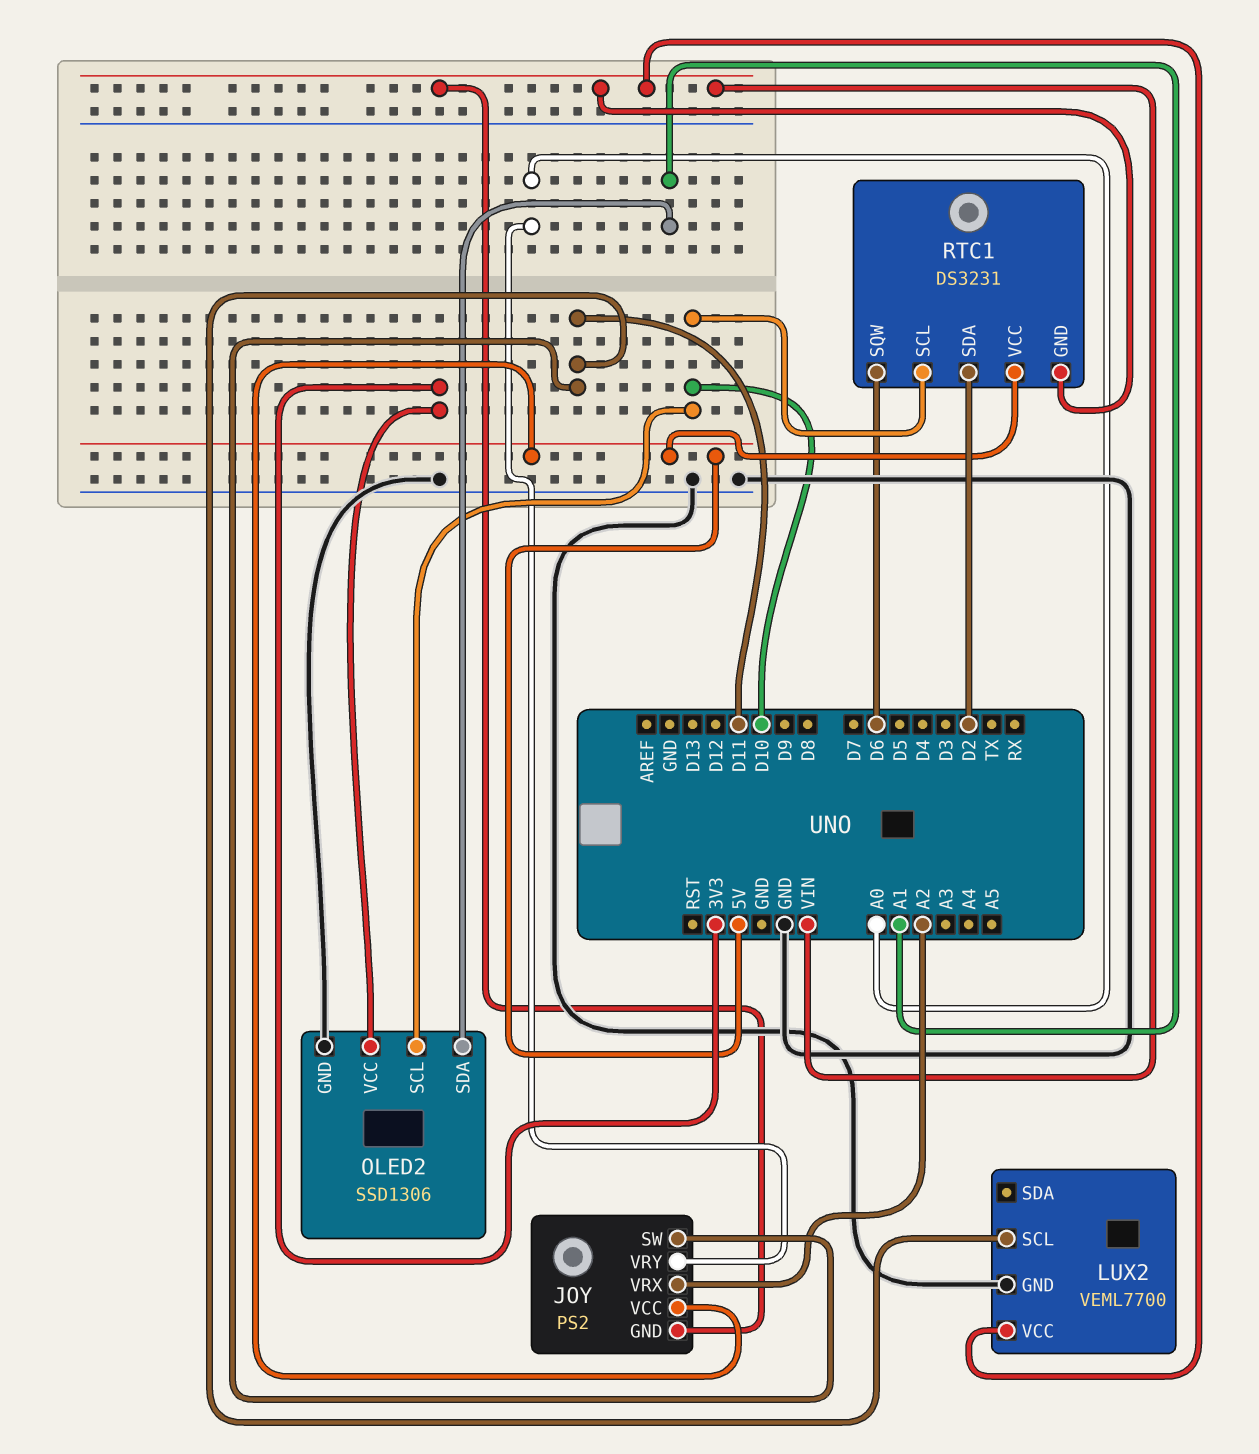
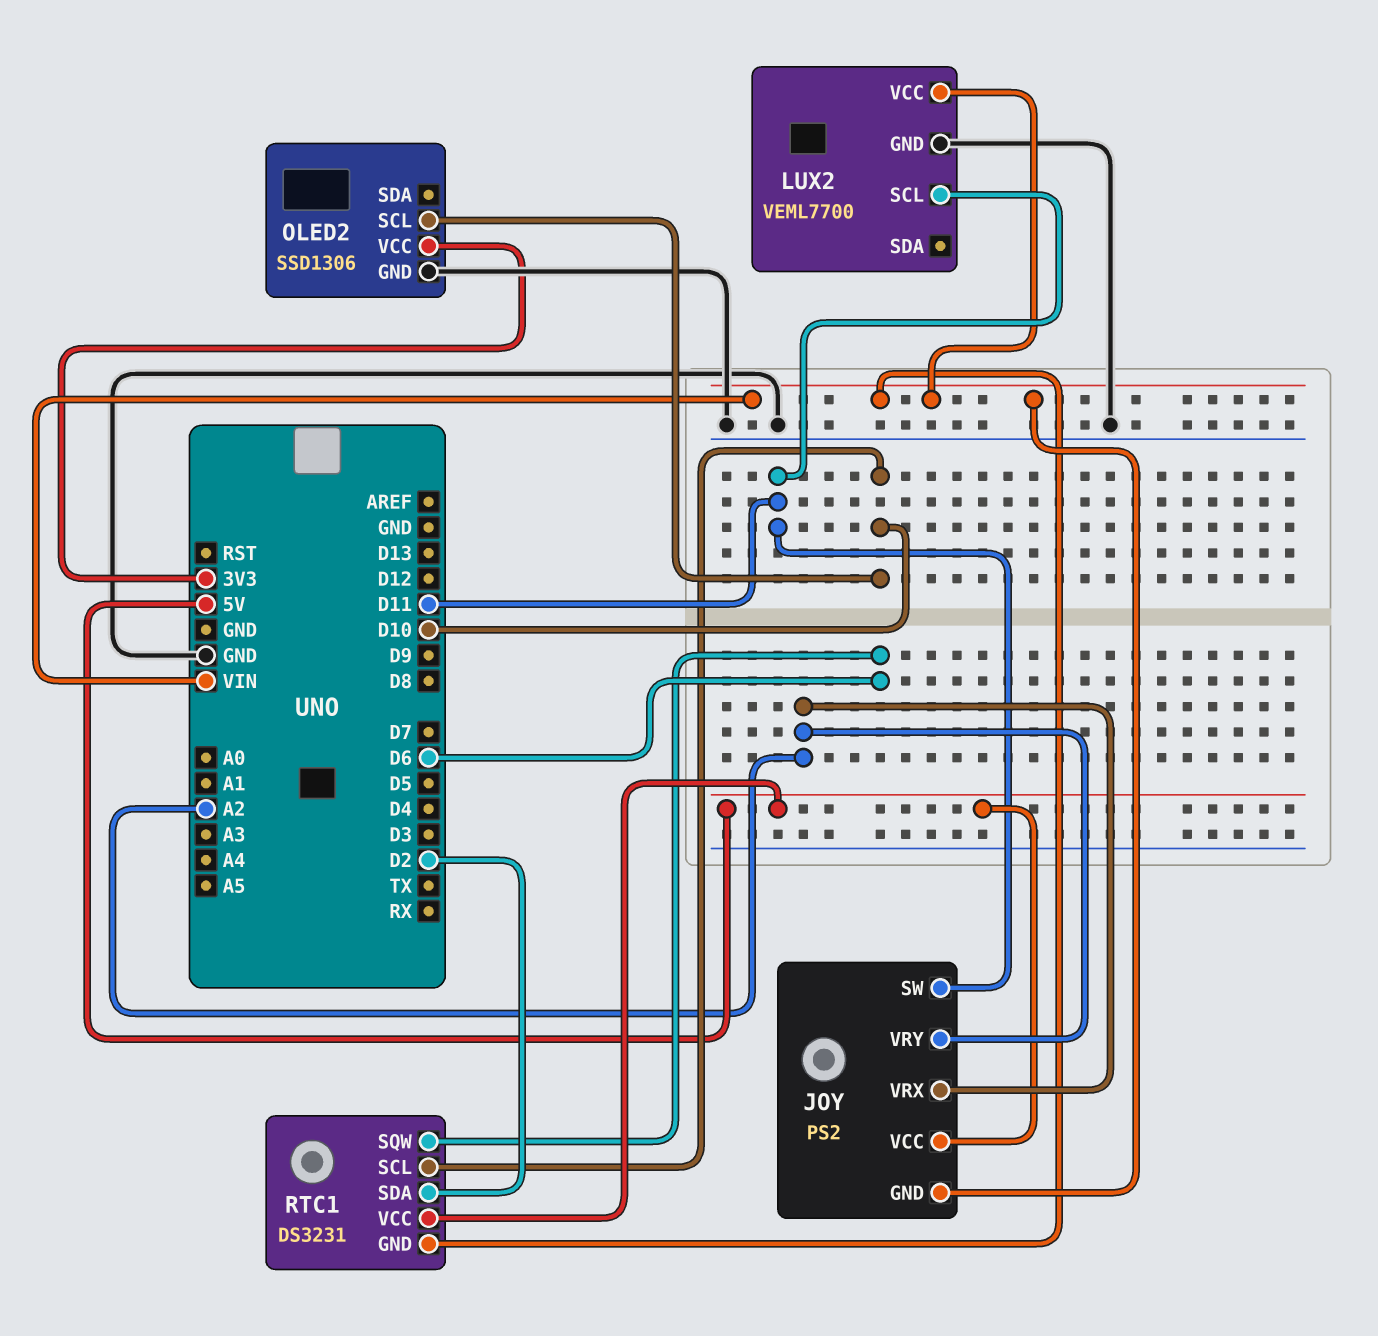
JOY pin VRY: A0 -> A2
OLED2 pin SDA: A1 -> none

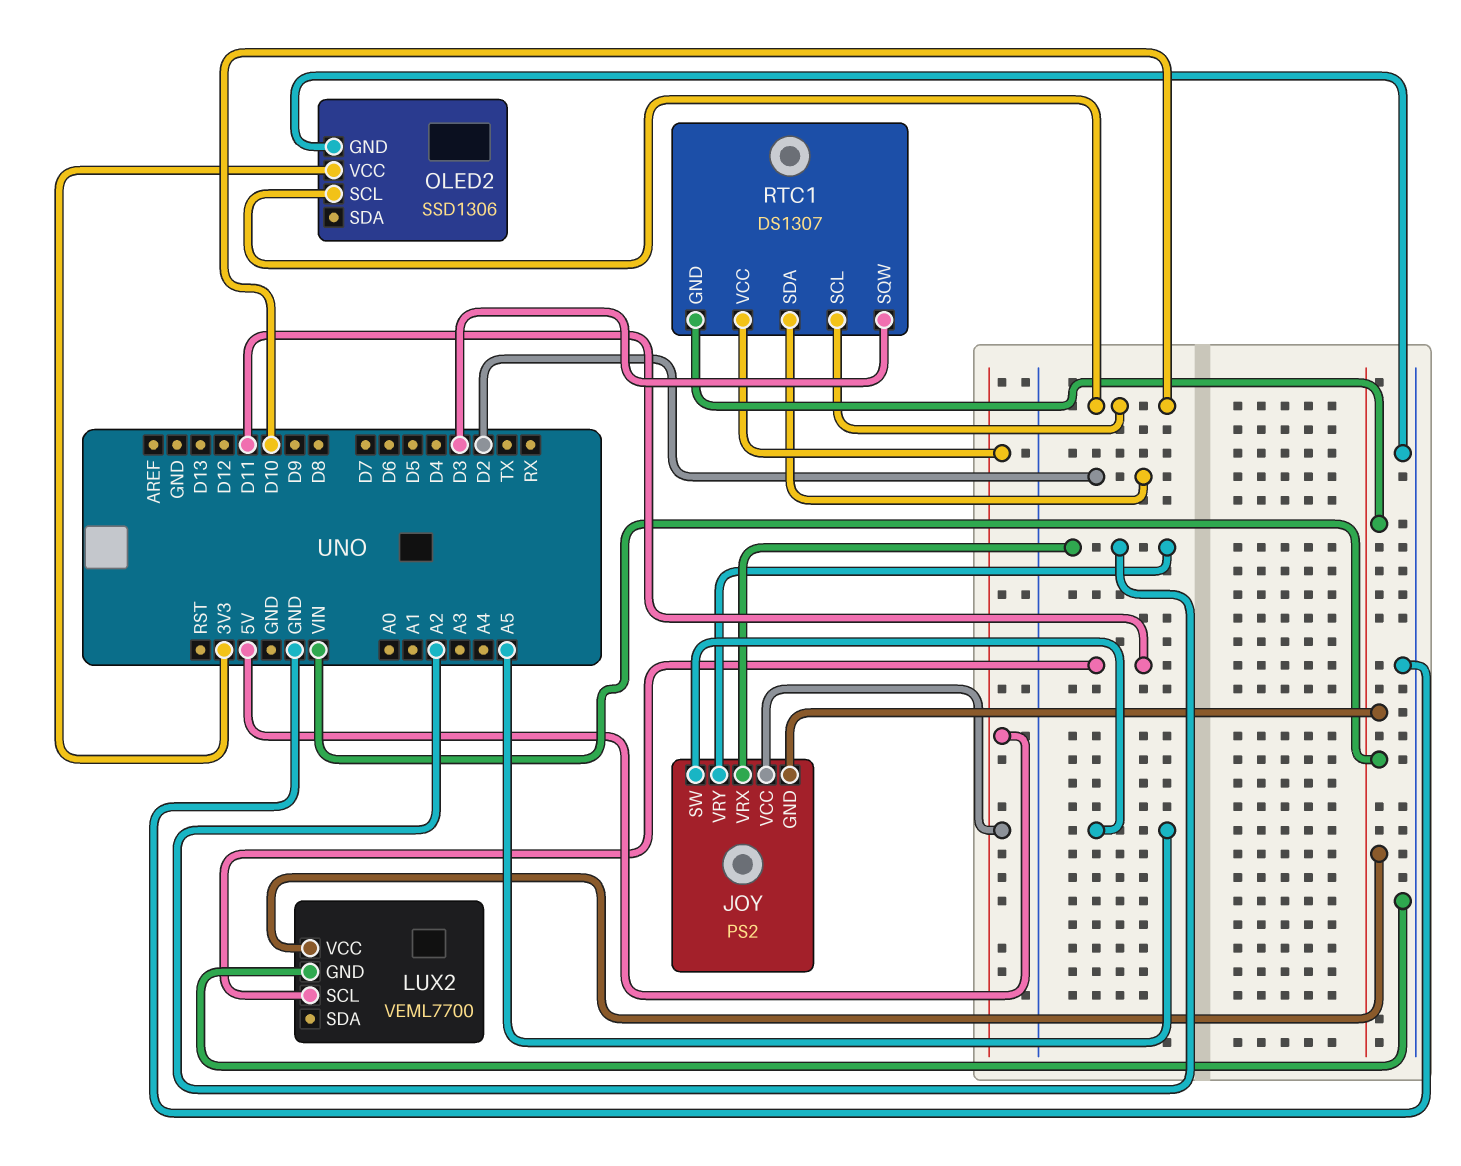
JOY pin SW: D11 -> A5
RTC1: DS3231 -> DS1307
RTC1 pin SQW: D6 -> D3

